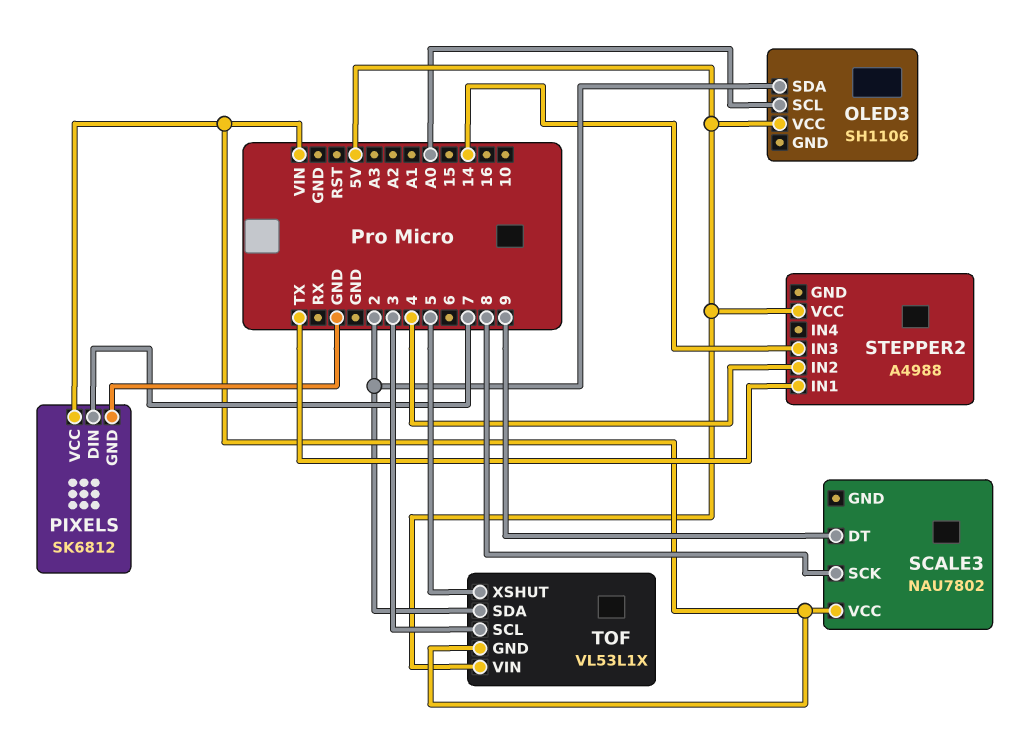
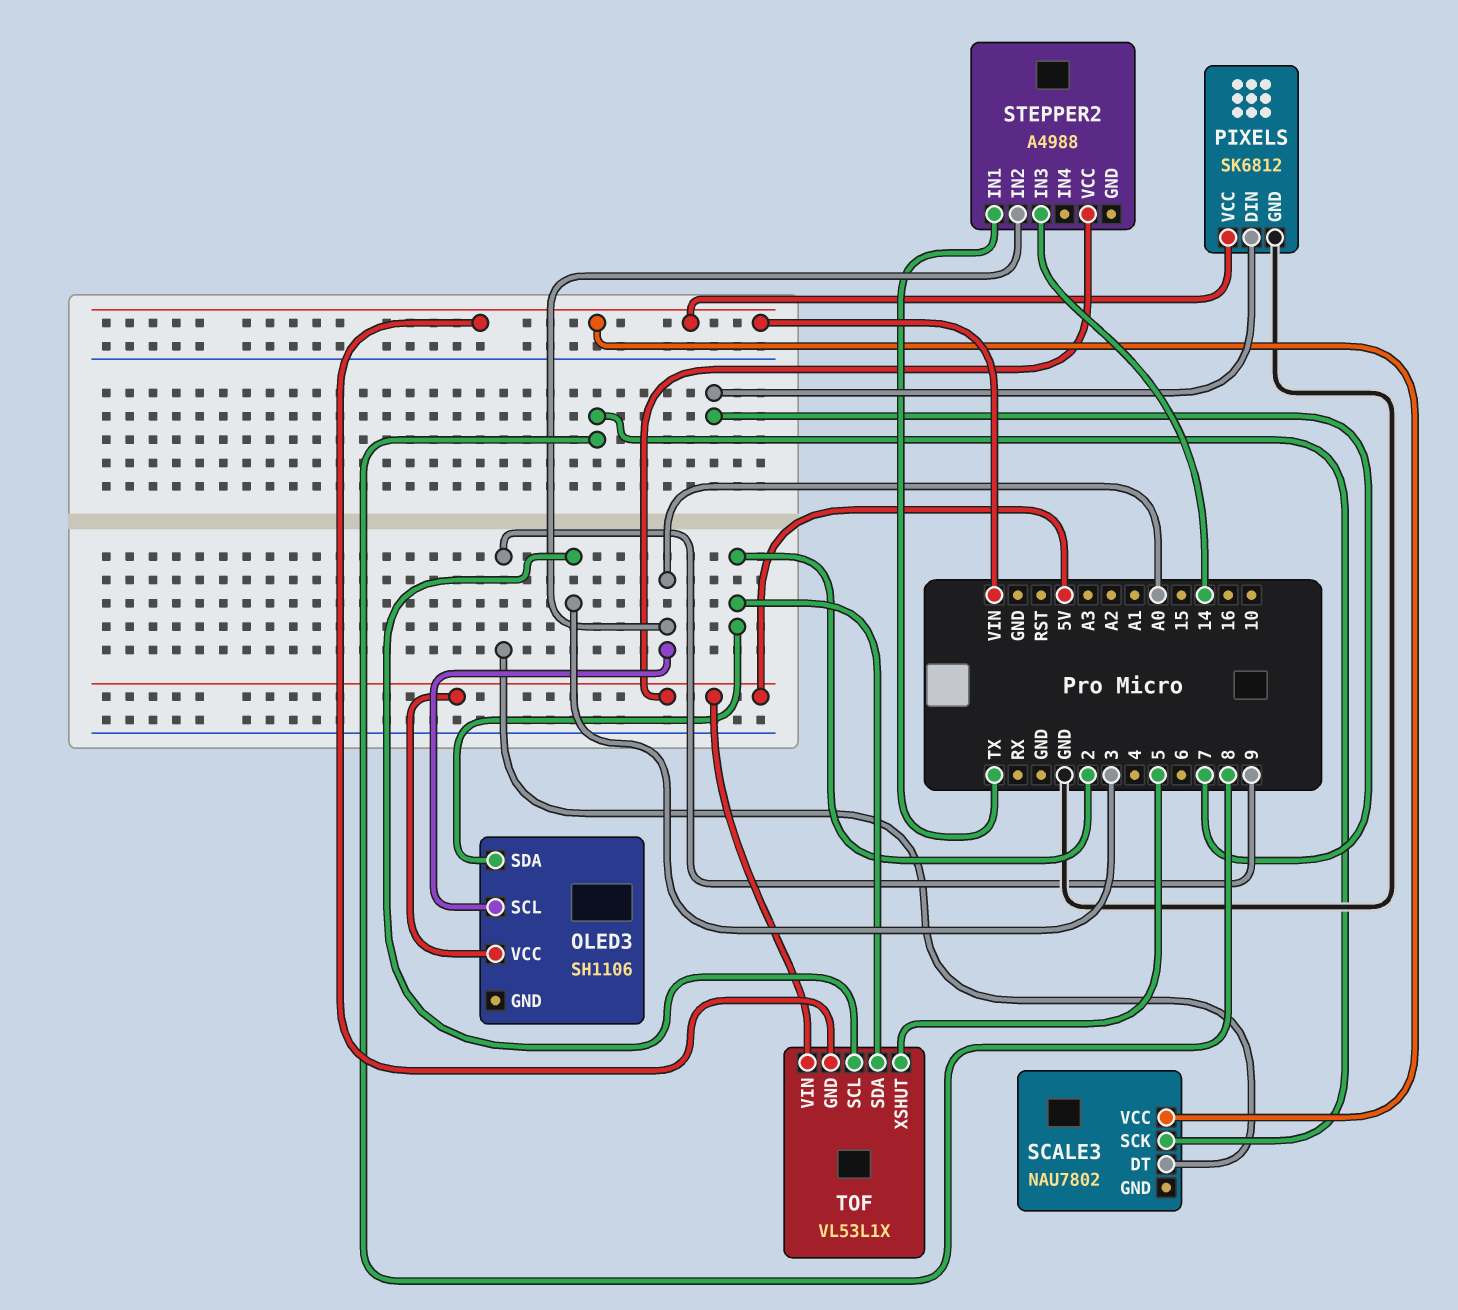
STEPPER2 pin IN2: 4 -> A0

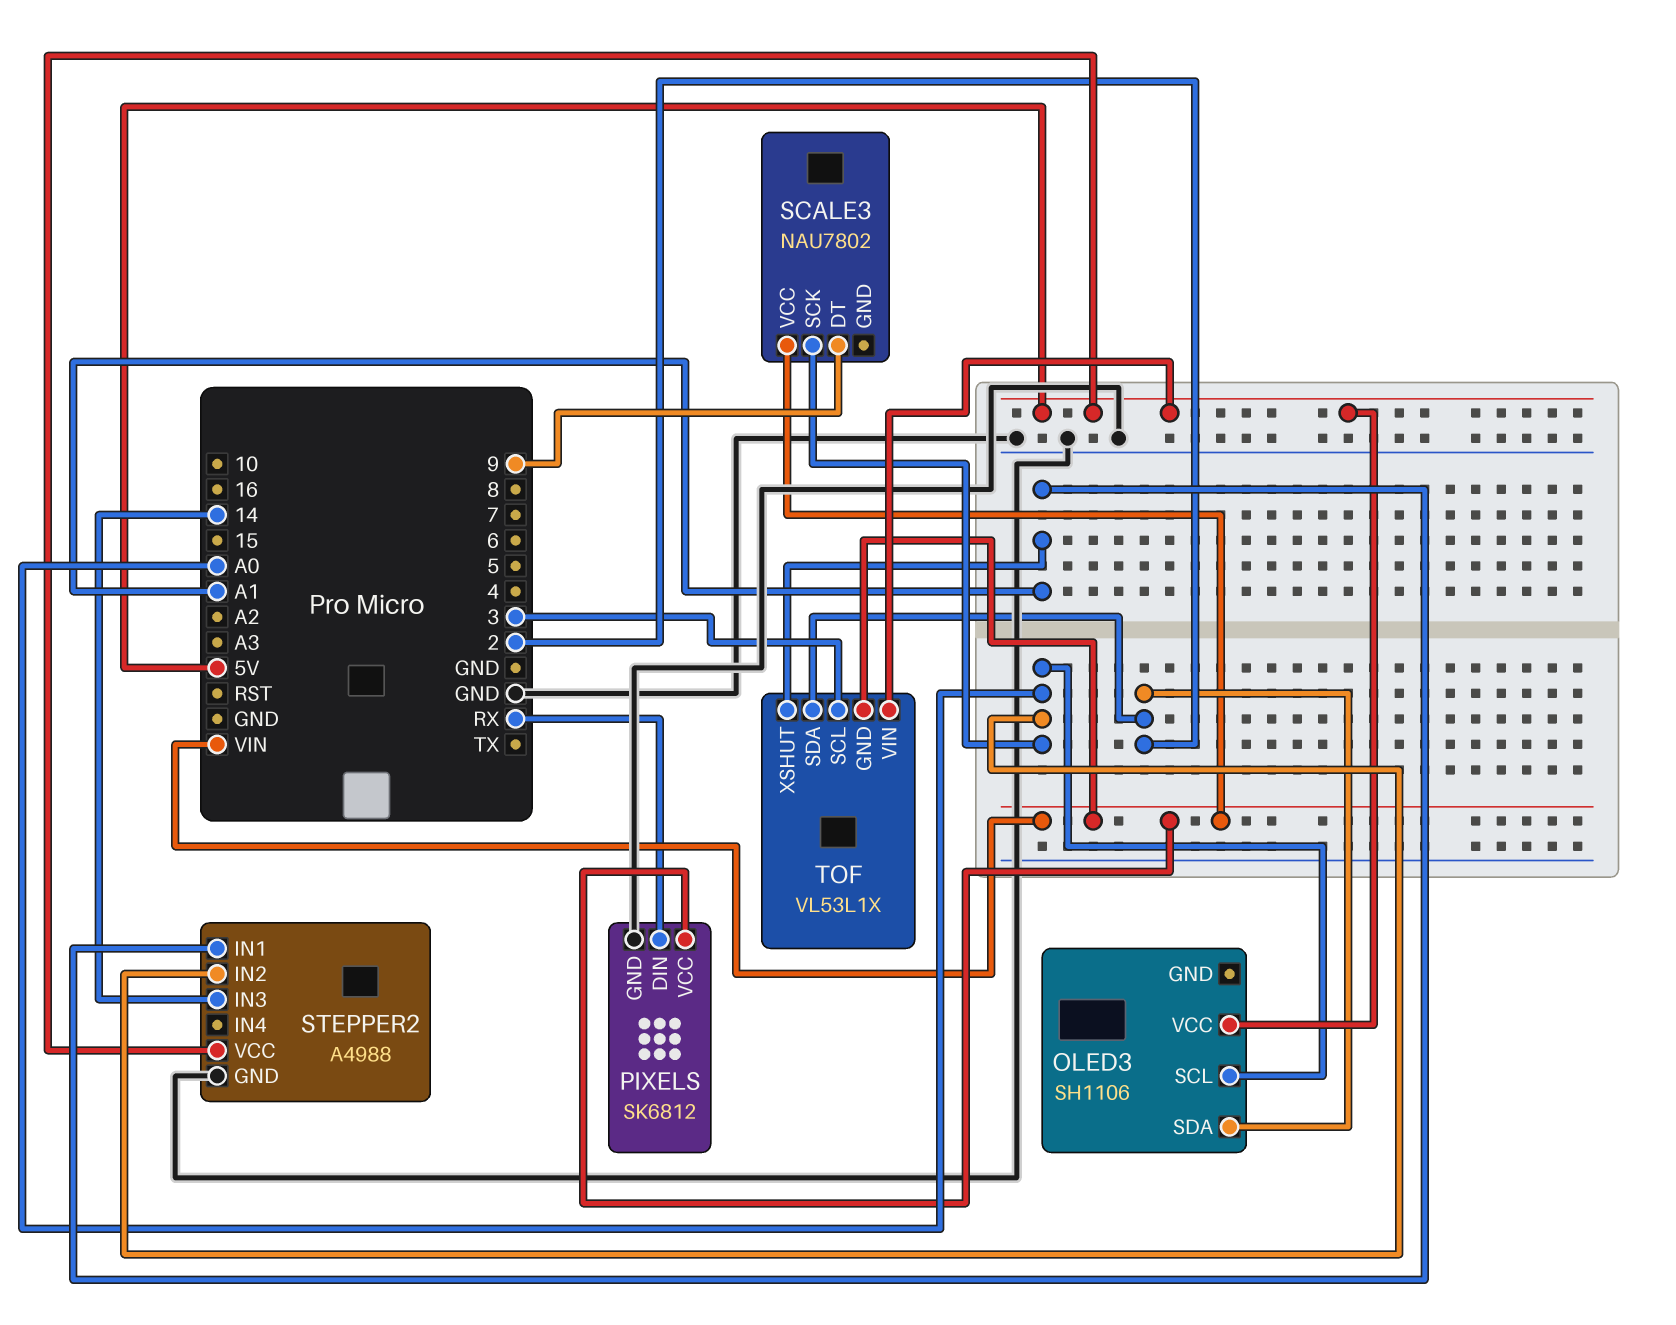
PIXELS pin DIN: 7 -> RX
SCALE3 pin SCK: 8 -> A0
STEPPER2 pin GND: none -> GND
STEPPER2 pin IN1: TX -> A1
TOF pin XSHUT: 5 -> A1

